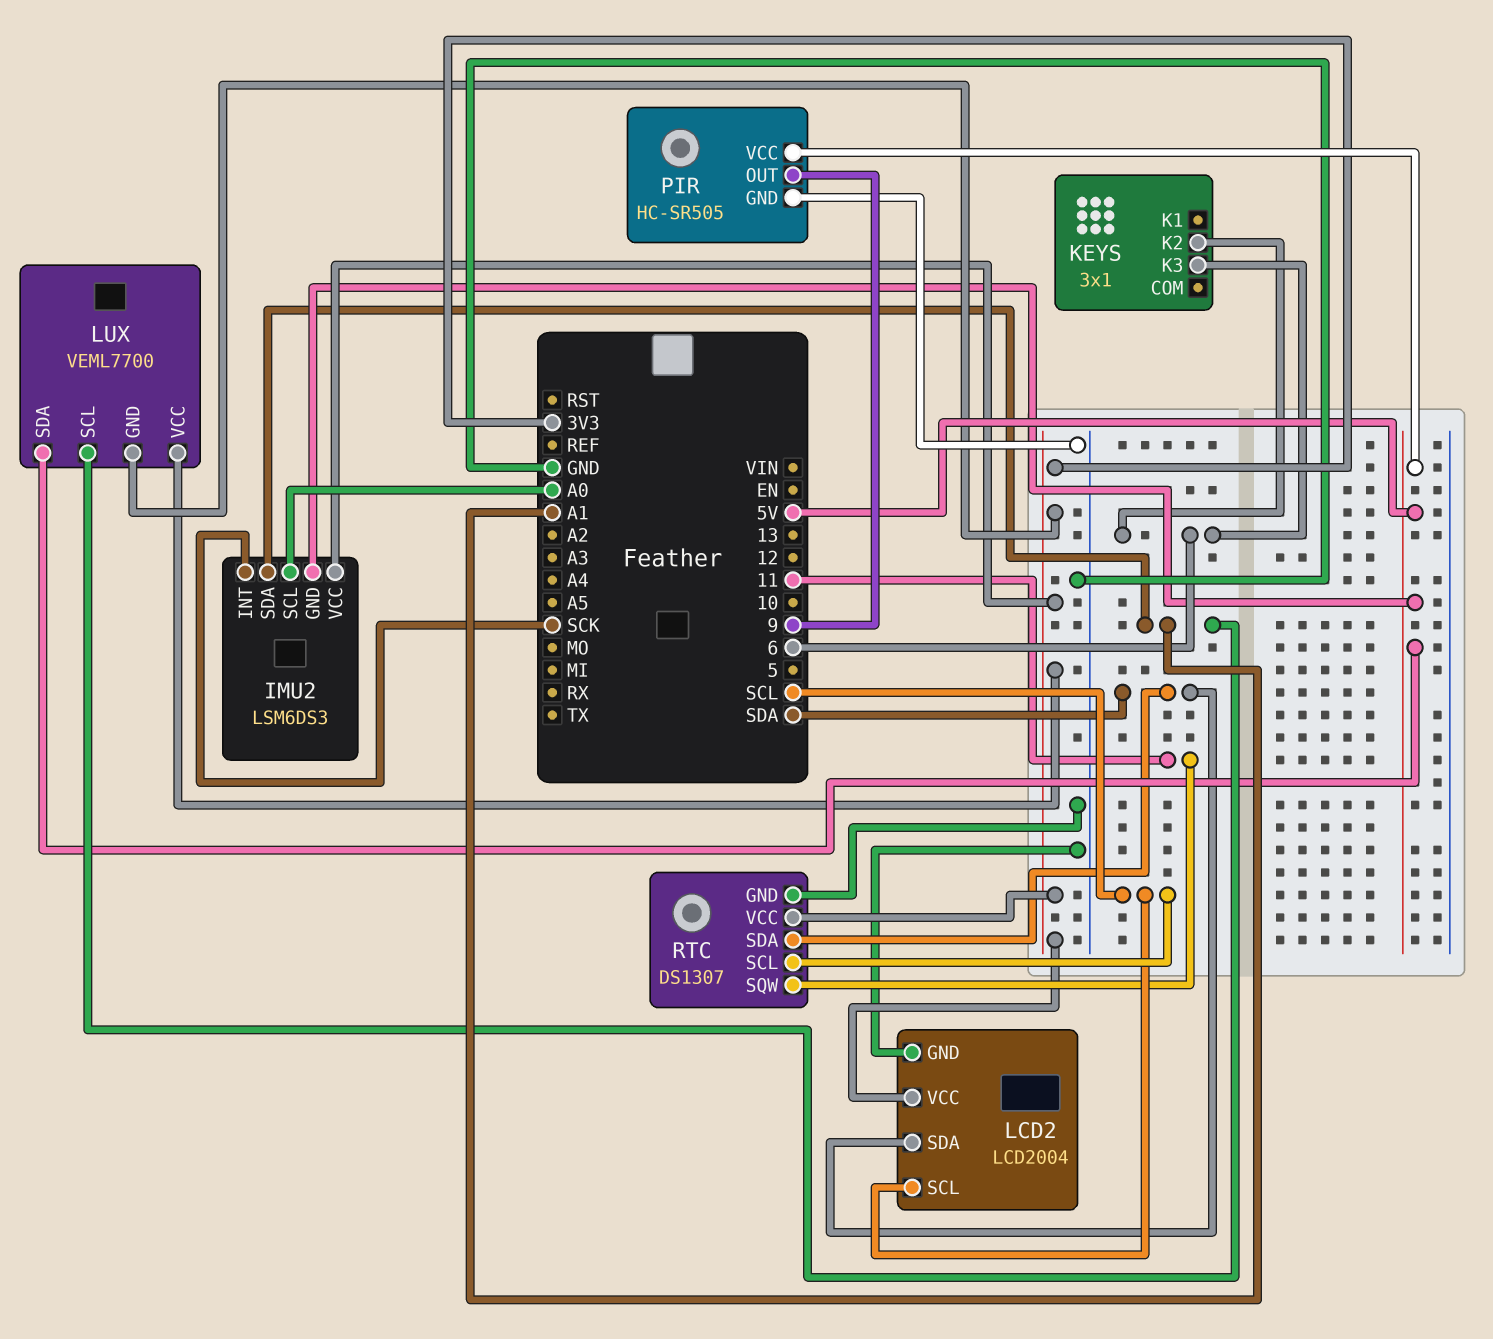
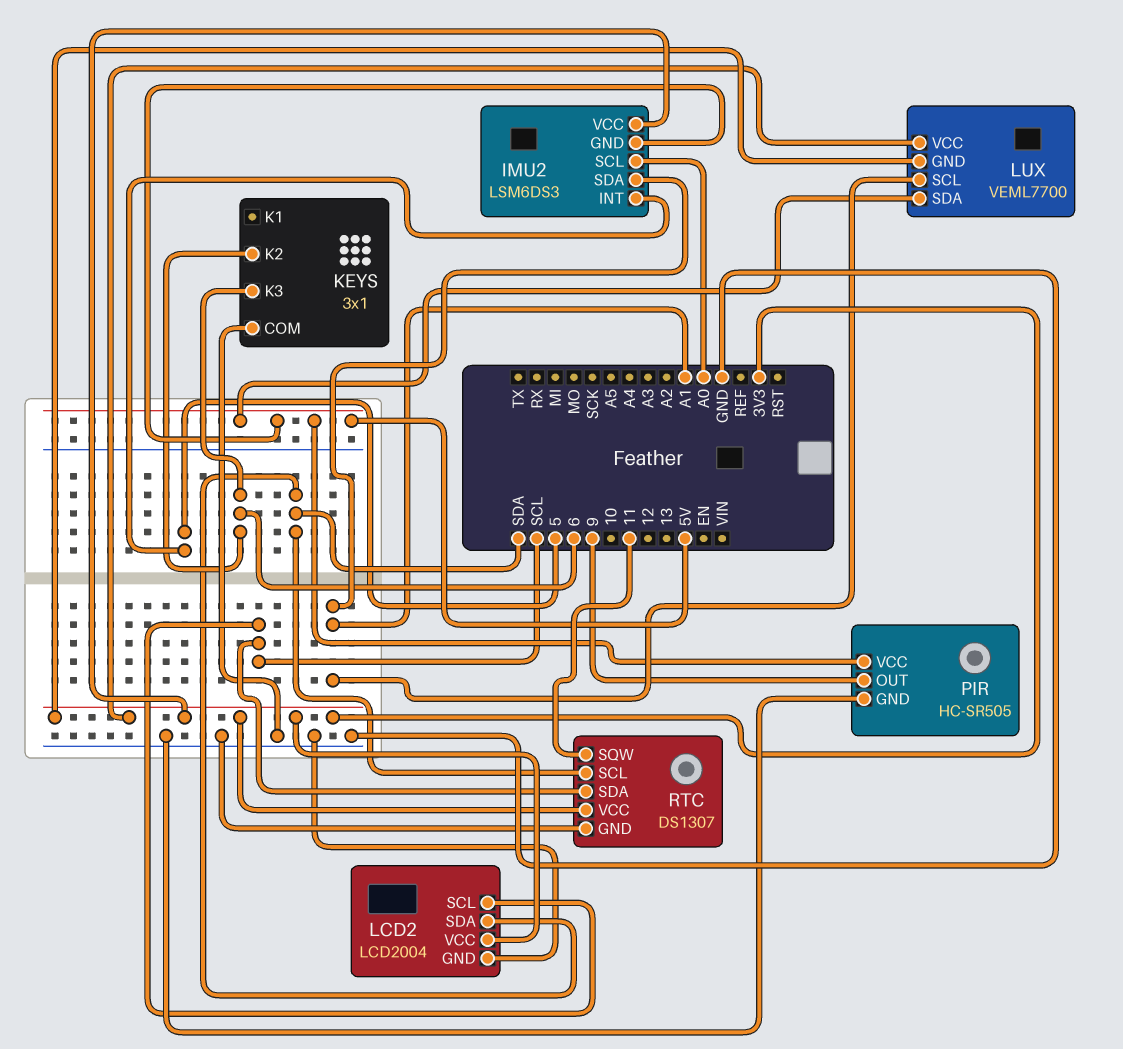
IMU2 pin INT: SCK -> 5
KEYS pin COM: none -> GND
RTC pin SCL: SCL -> SDA
RTC pin SDA: SDA -> SCL

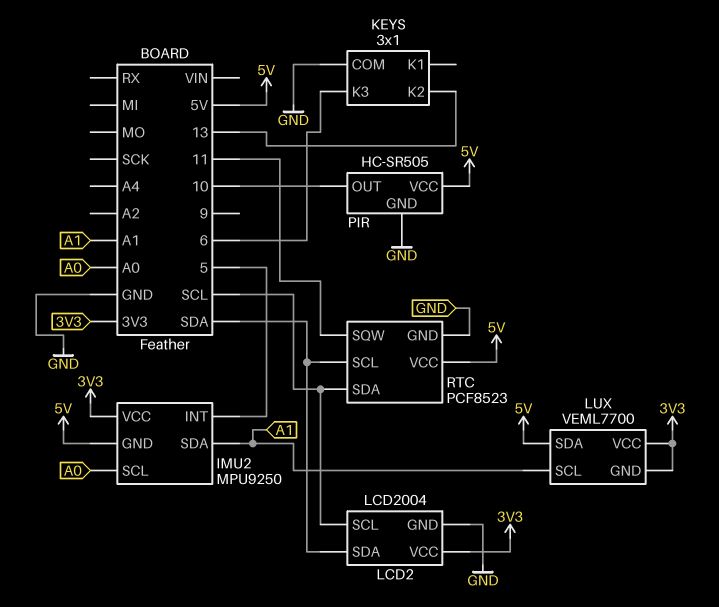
IMU2: LSM6DS3 -> MPU9250
KEYS pin K2: 6 -> 13
PIR pin OUT: 9 -> 10
RTC: DS1307 -> PCF8523
RTC pin VCC: 3V3 -> 5V

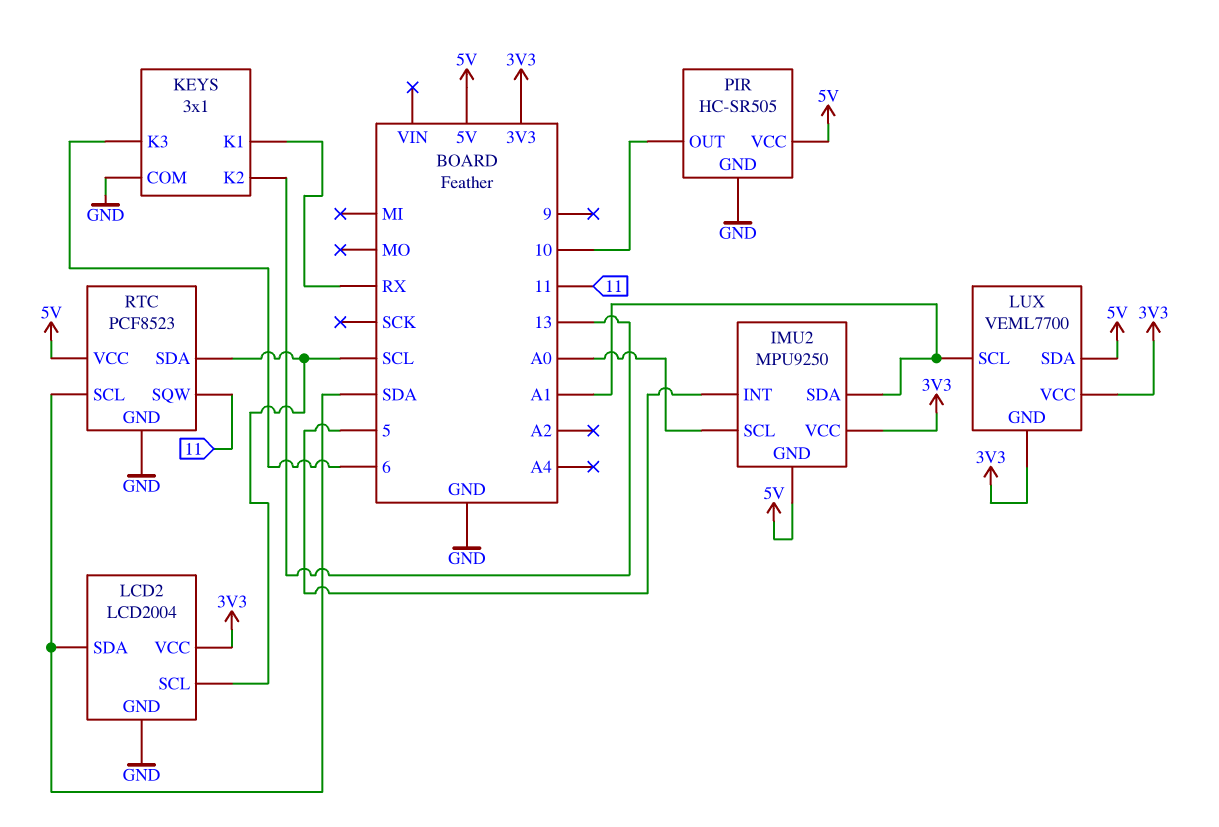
KEYS pin K1: none -> RX

